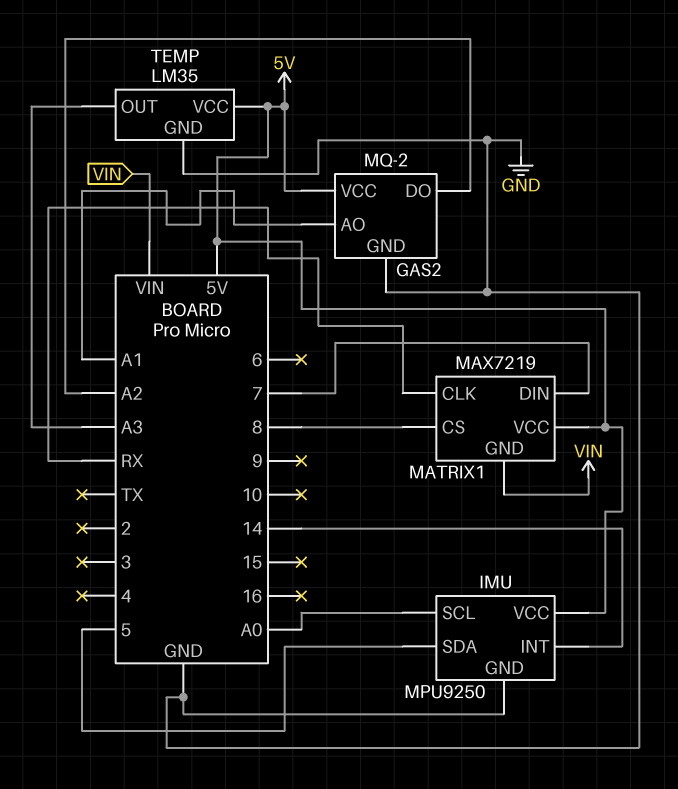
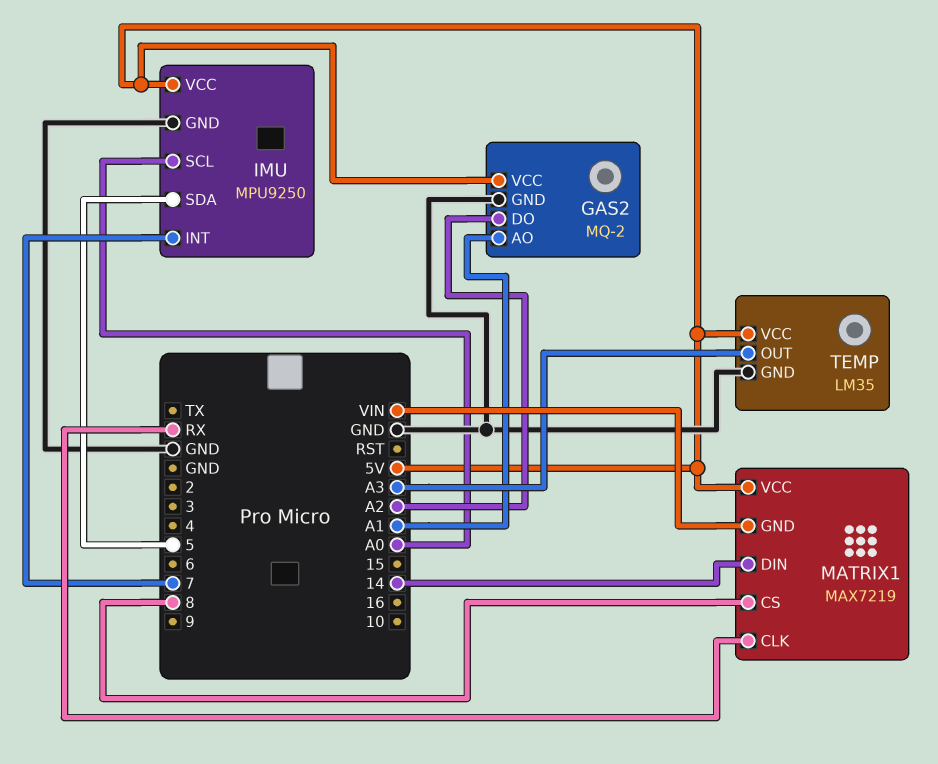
IMU pin INT: 14 -> 7
MATRIX1 pin DIN: 7 -> 14

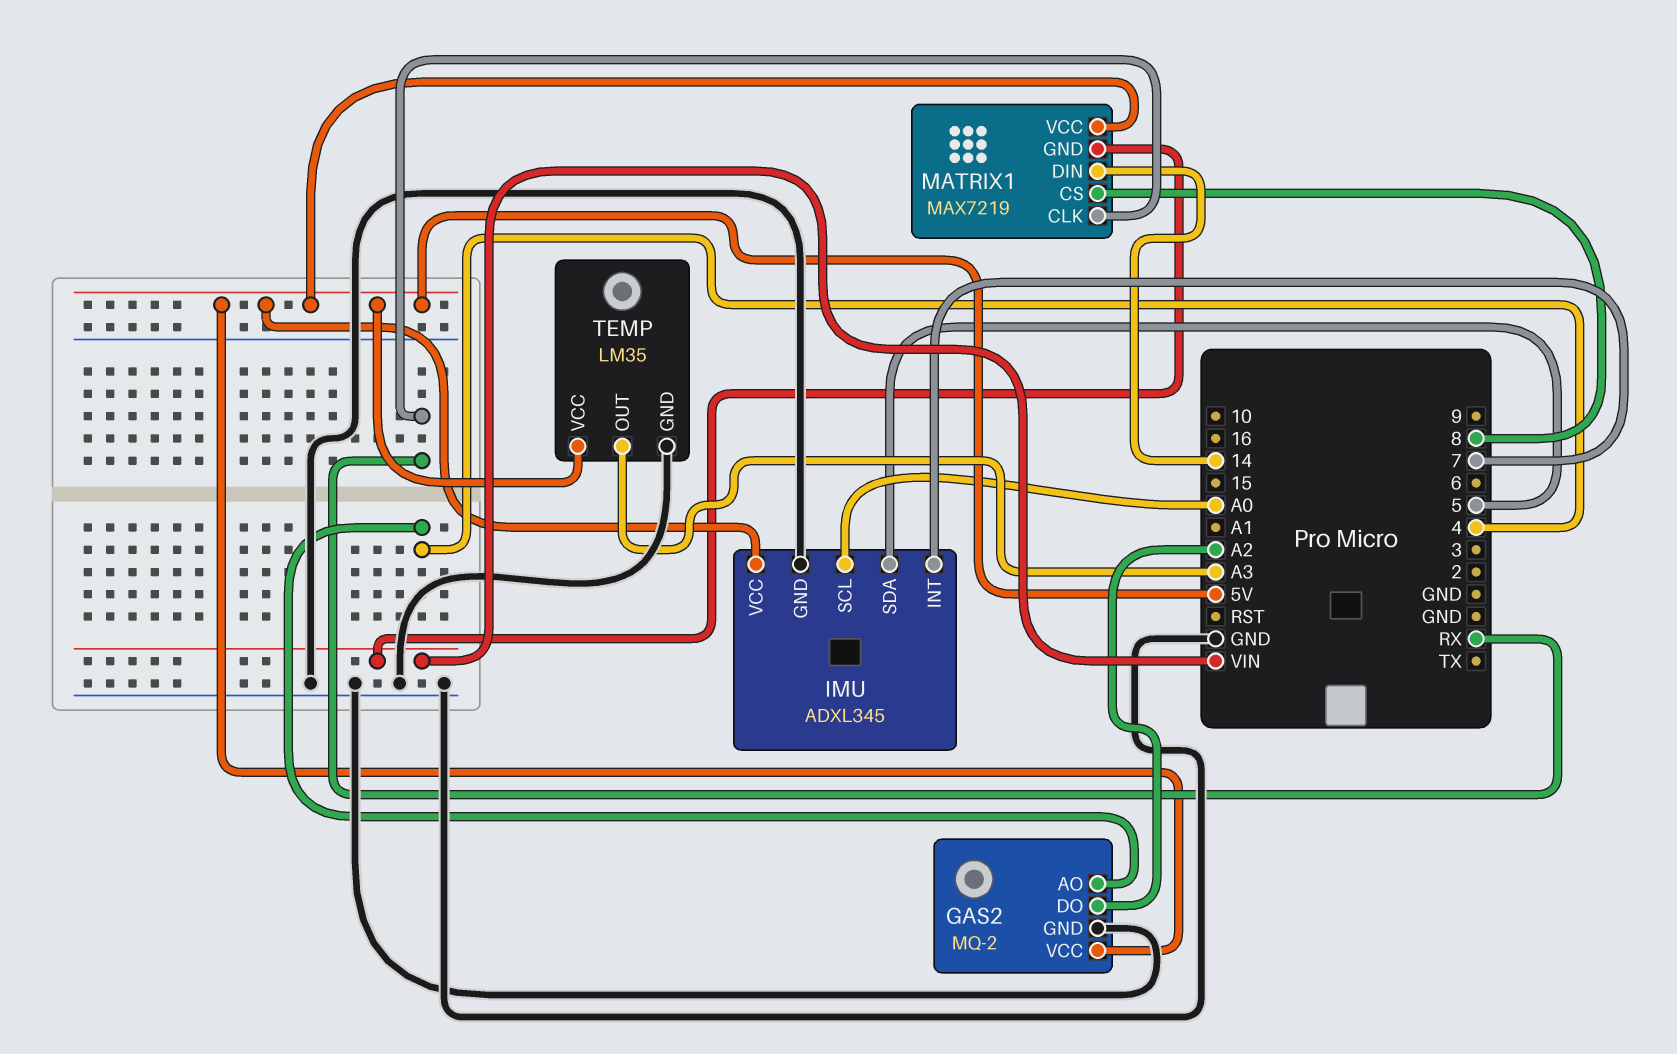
GAS2 pin AO: A1 -> 4
IMU: MPU9250 -> ADXL345

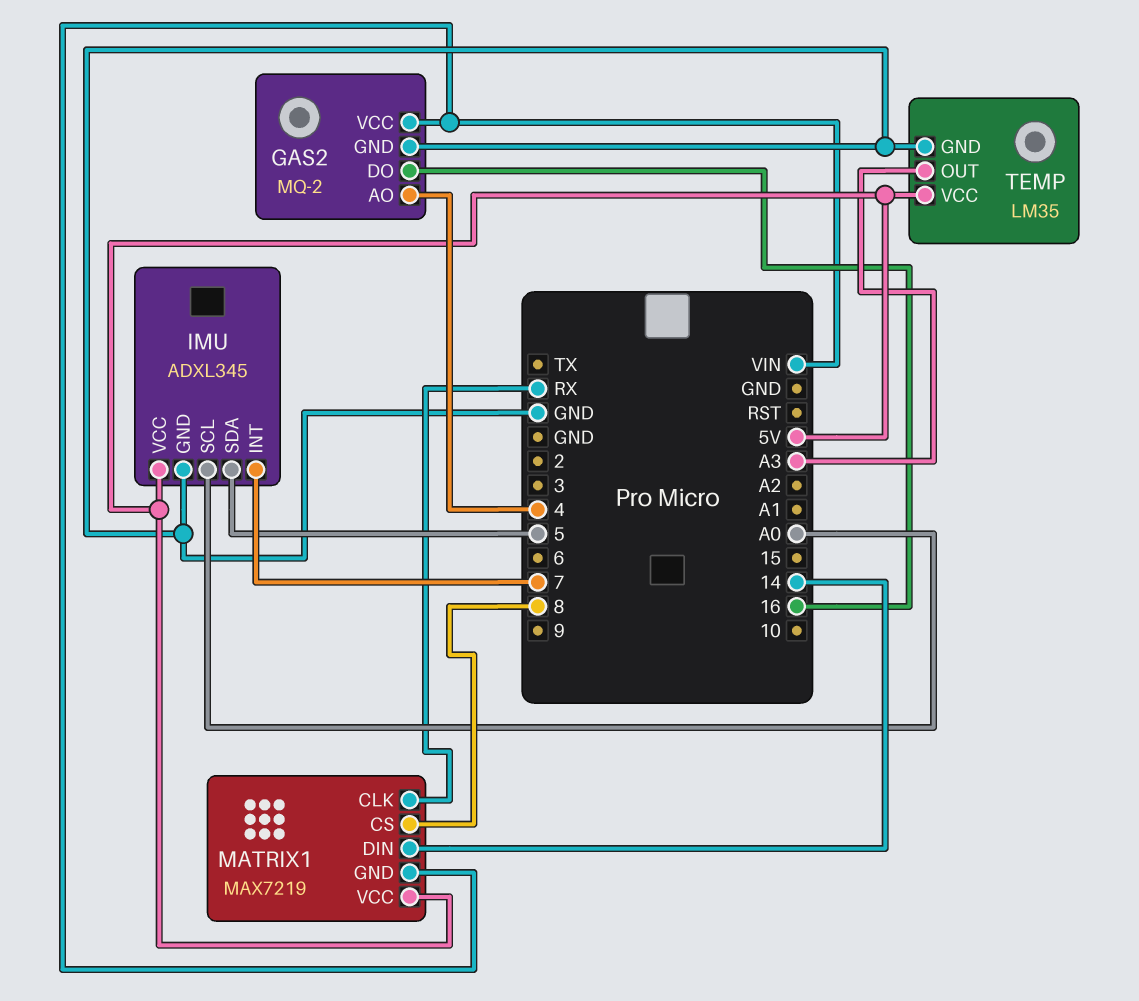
GAS2 pin DO: A2 -> 16
GAS2 pin VCC: 5V -> VIN

